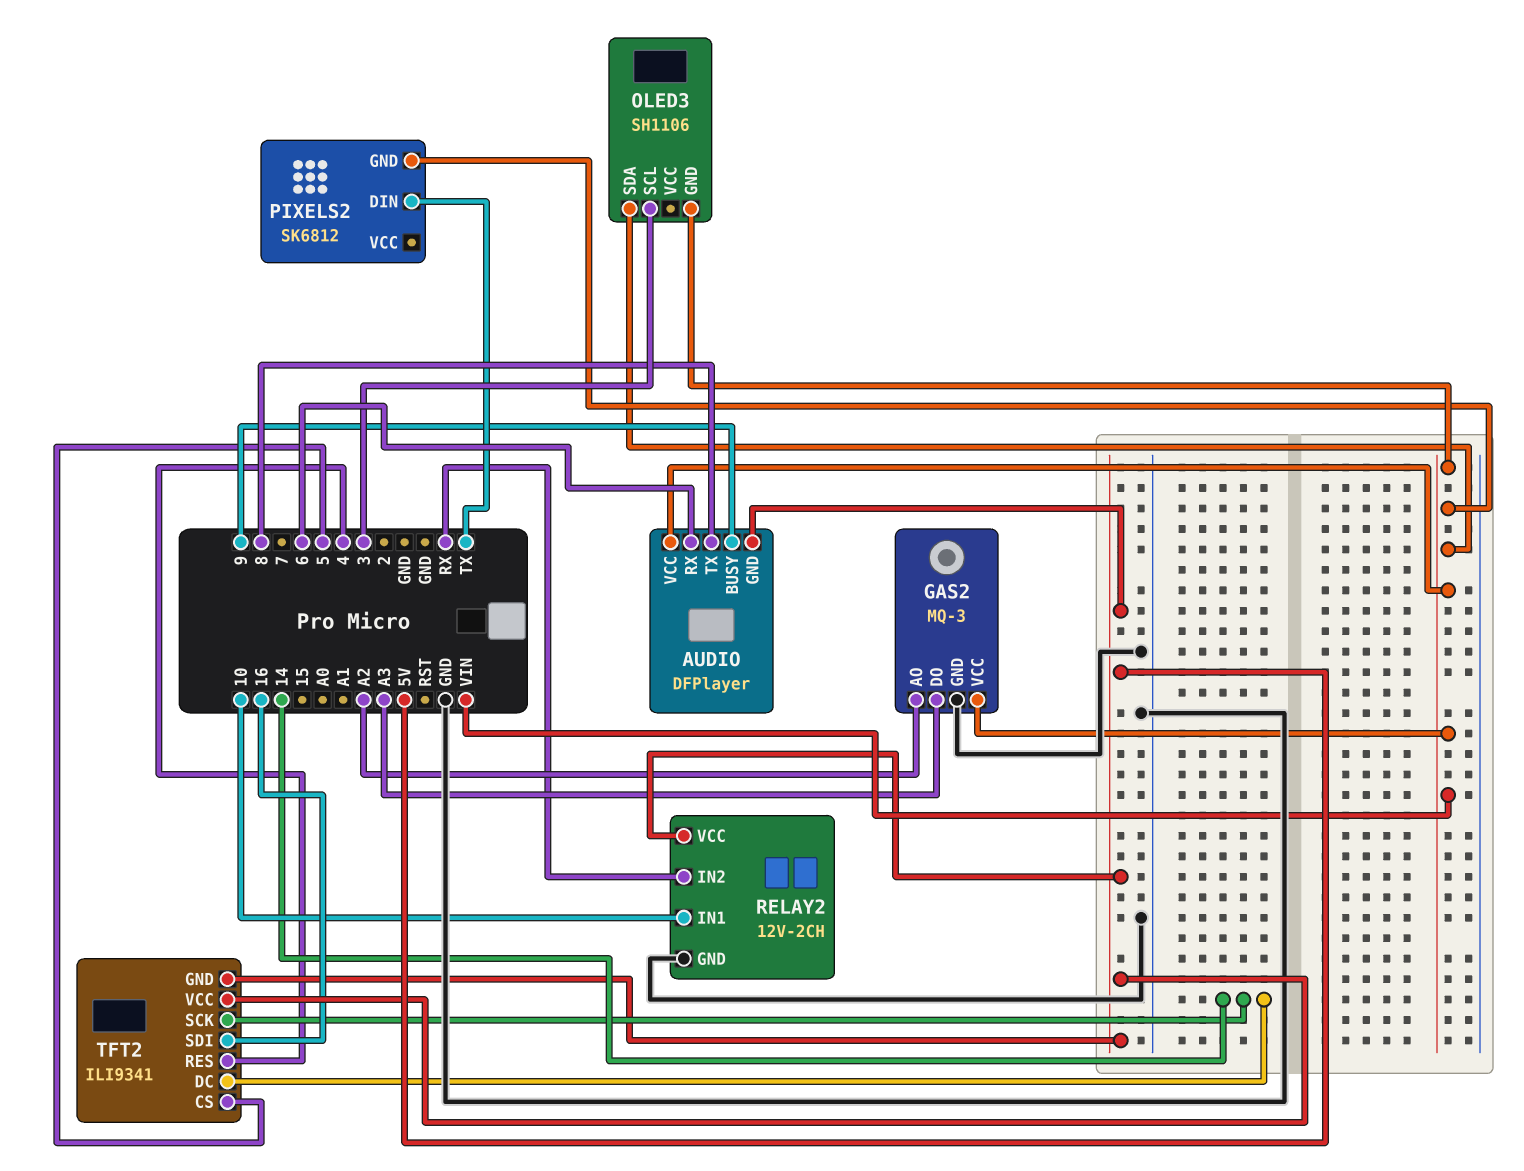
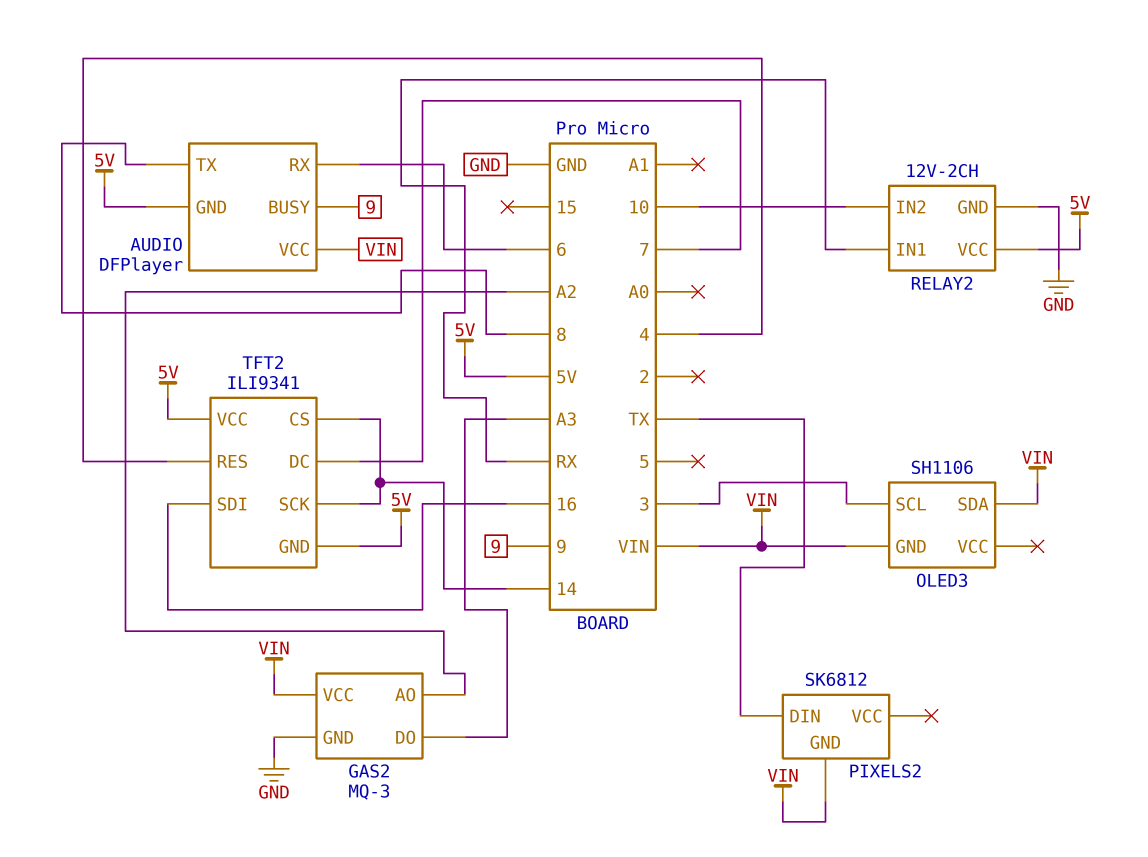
RELAY2 pin IN1: 10 -> RX
RELAY2 pin IN2: RX -> 10
TFT2 pin CS: 5 -> 14
TFT2 pin DC: 14 -> 7

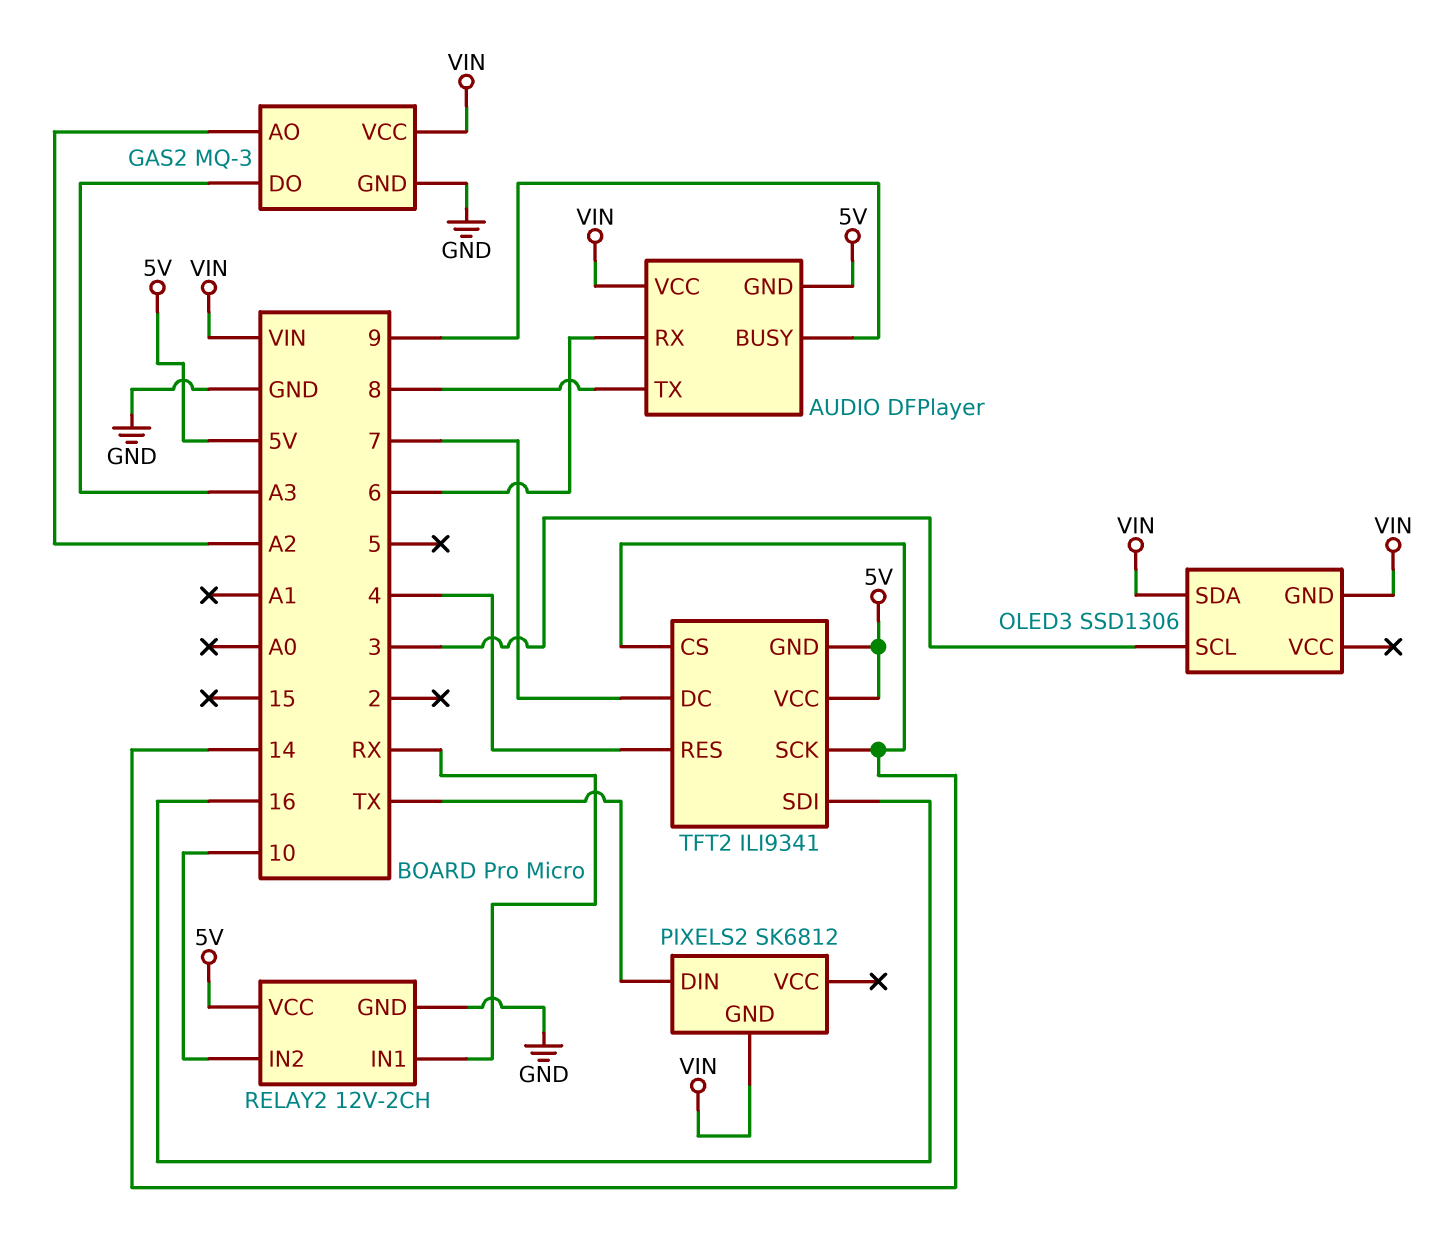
OLED3: SH1106 -> SSD1306

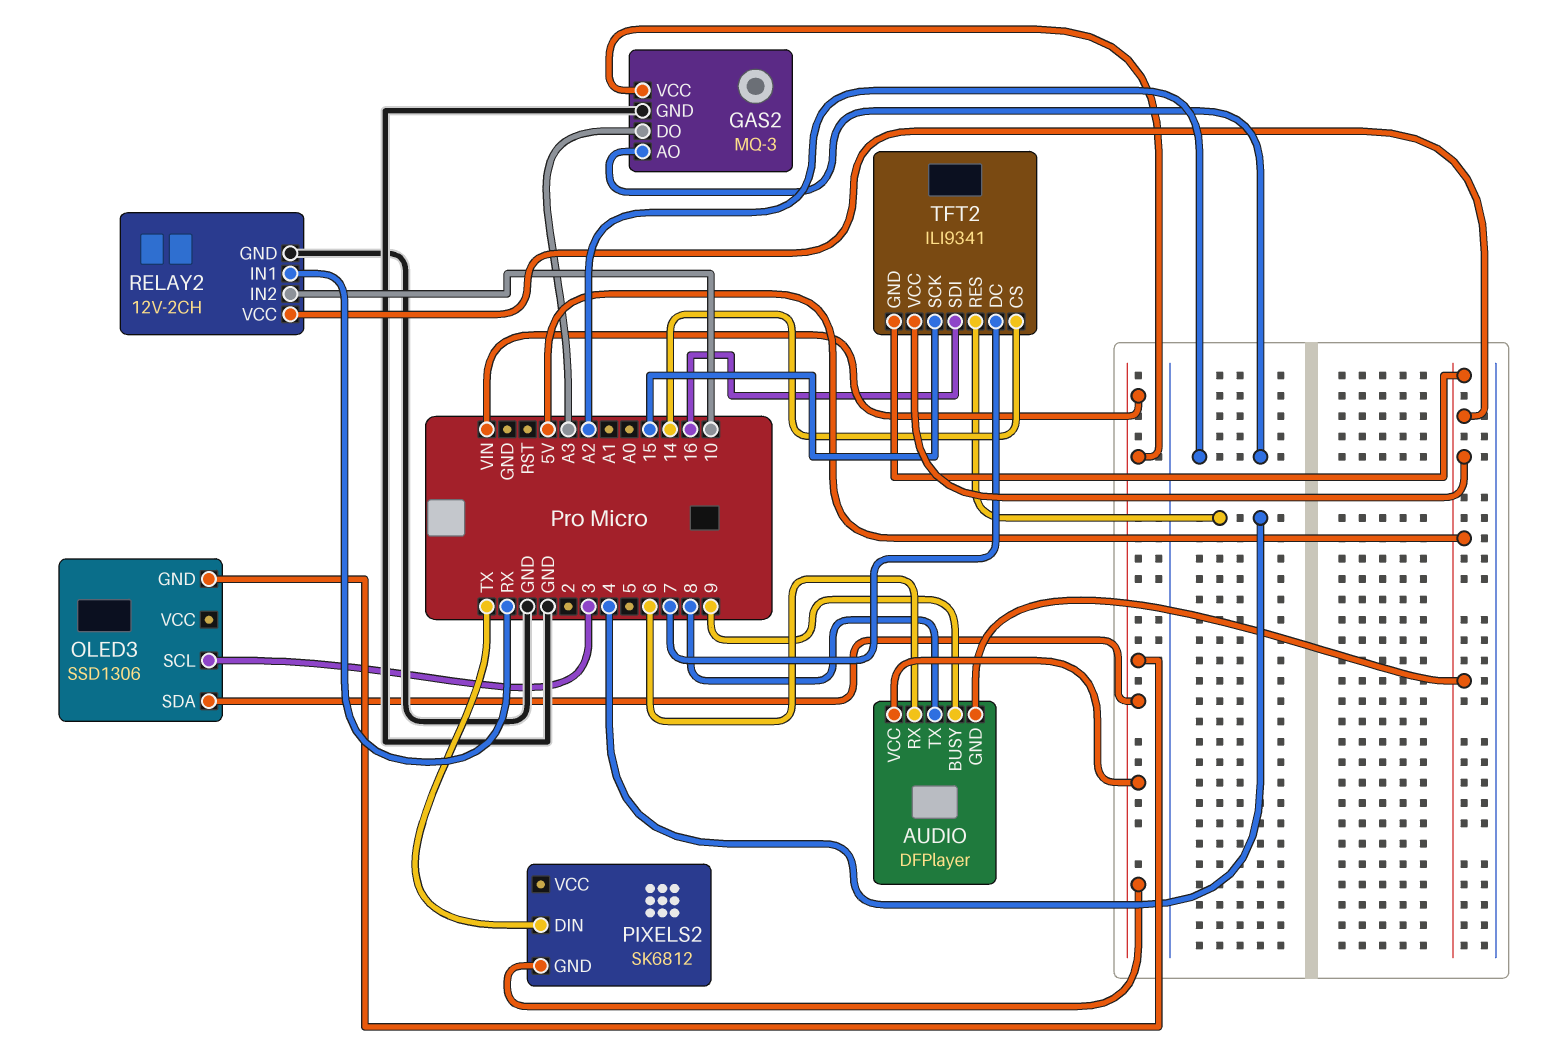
TFT2 pin SCK: 14 -> 15

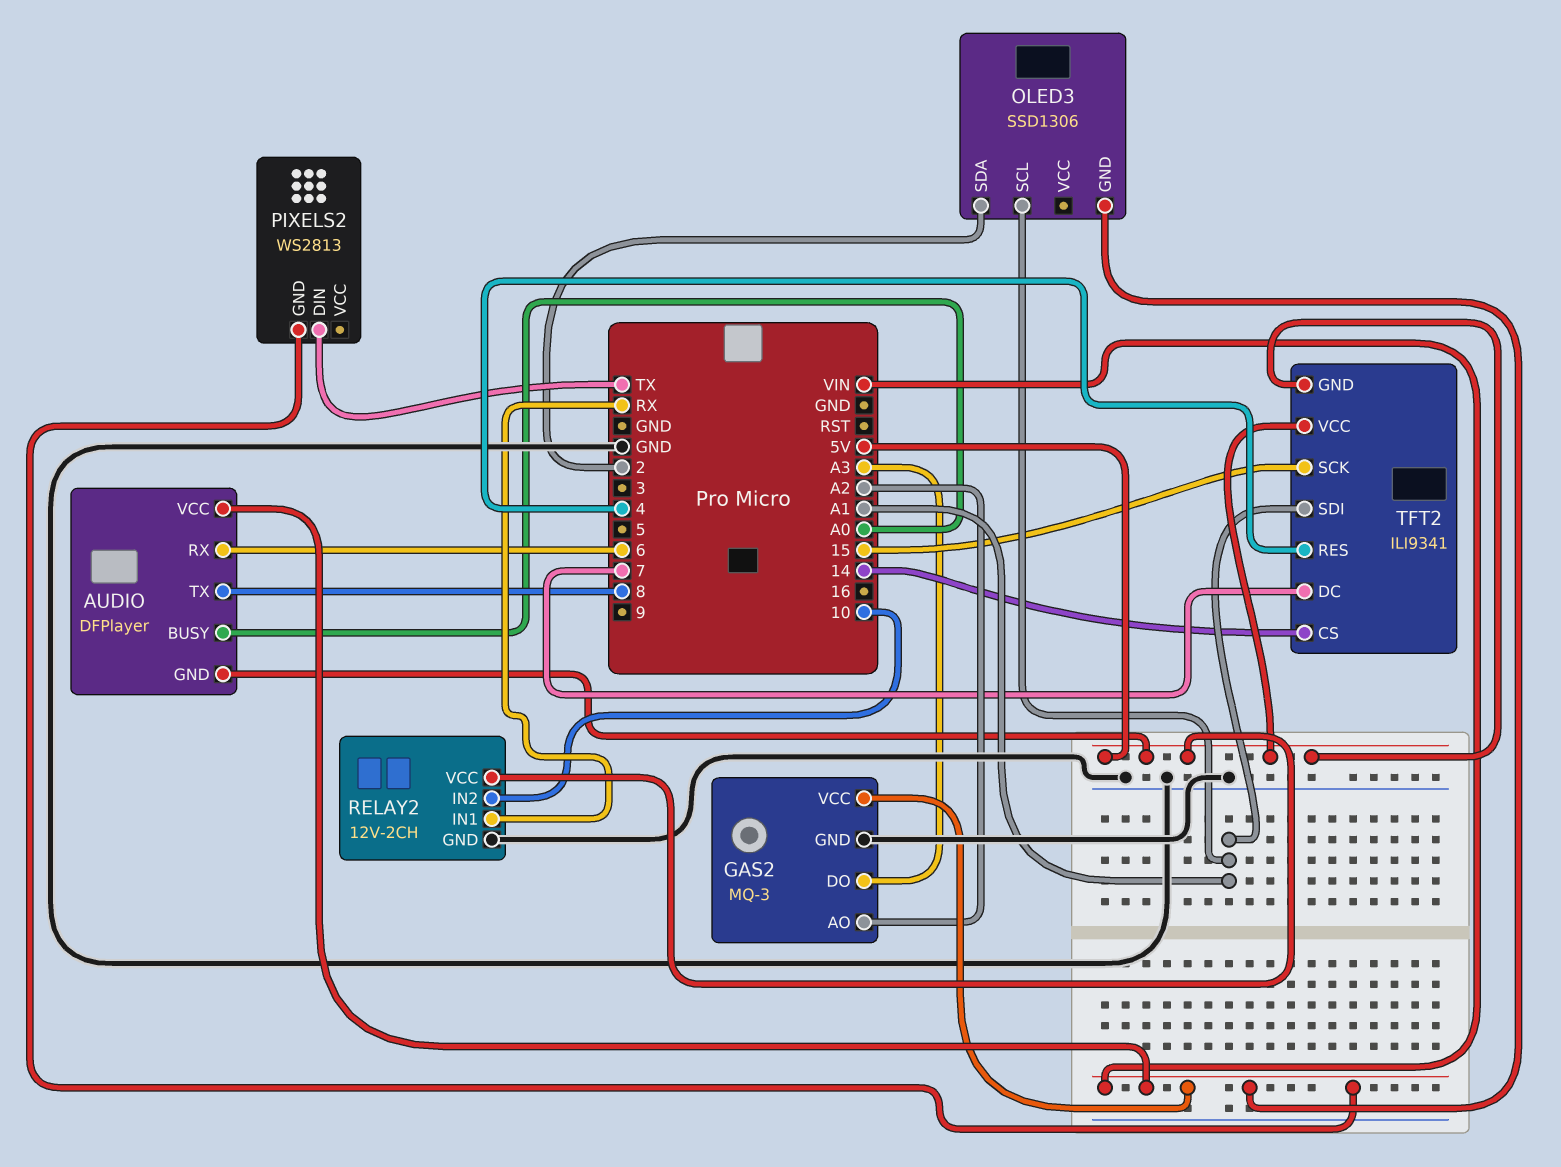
AUDIO pin BUSY: 9 -> A0
OLED3 pin SCL: 3 -> A1
OLED3 pin SDA: VIN -> 2
PIXELS2: SK6812 -> WS2813
TFT2 pin SDI: 16 -> A1

